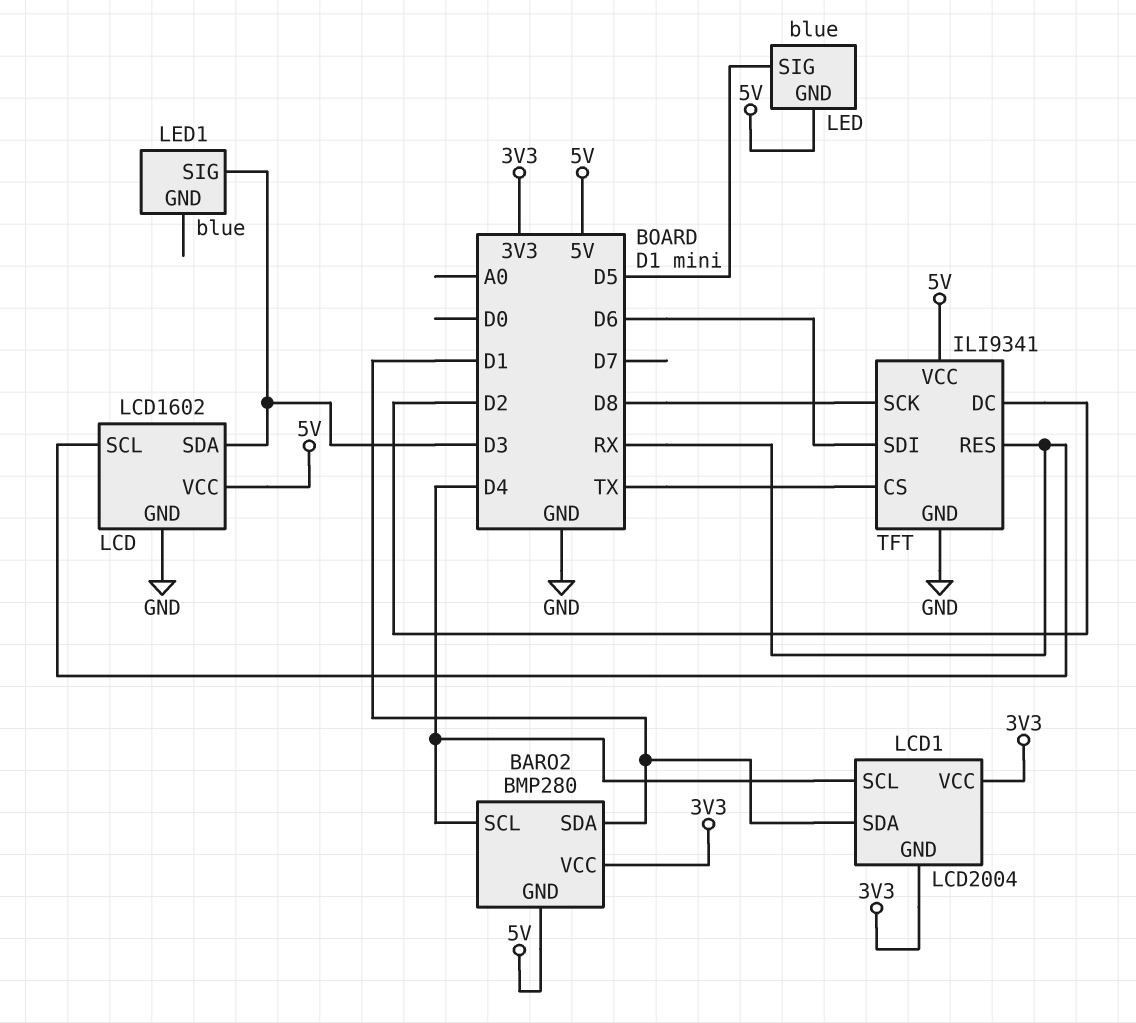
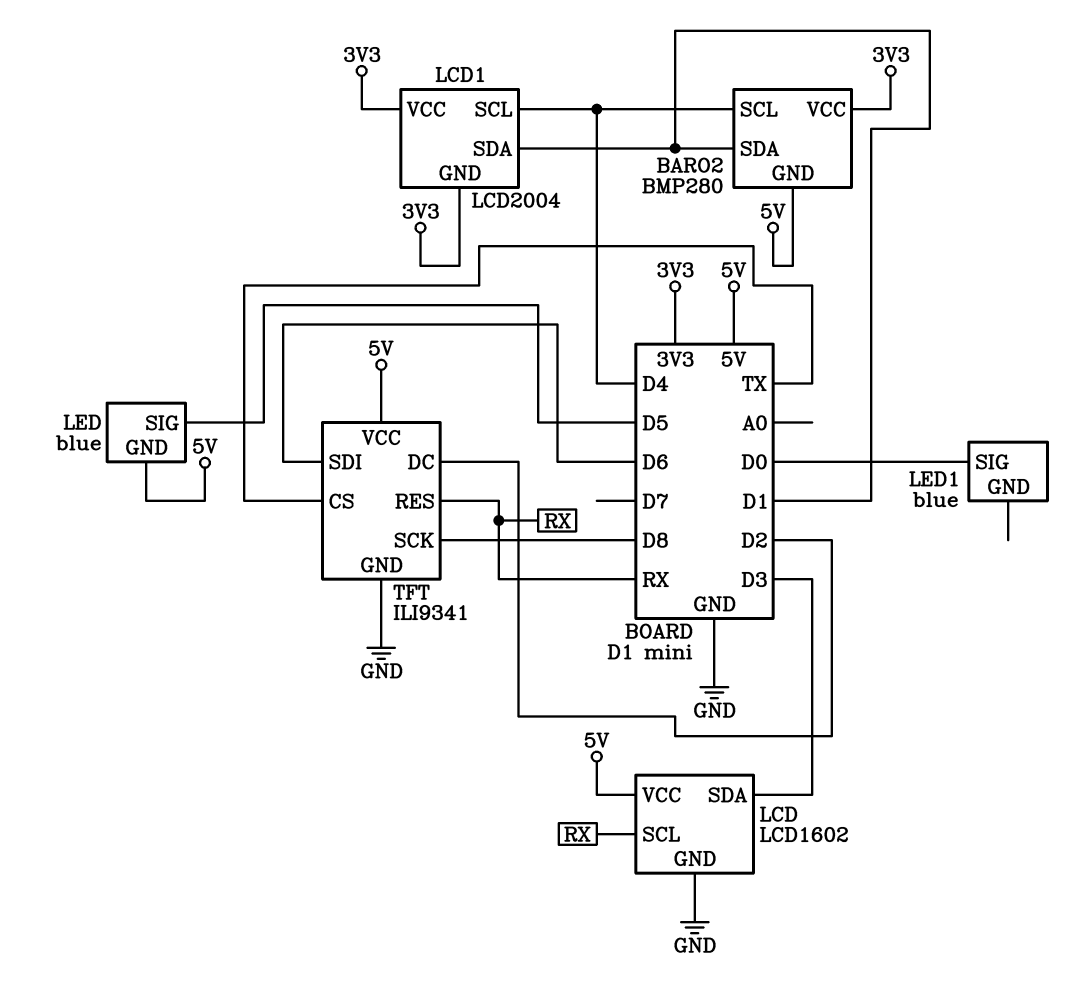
LED1 pin SIG: D3 -> D0

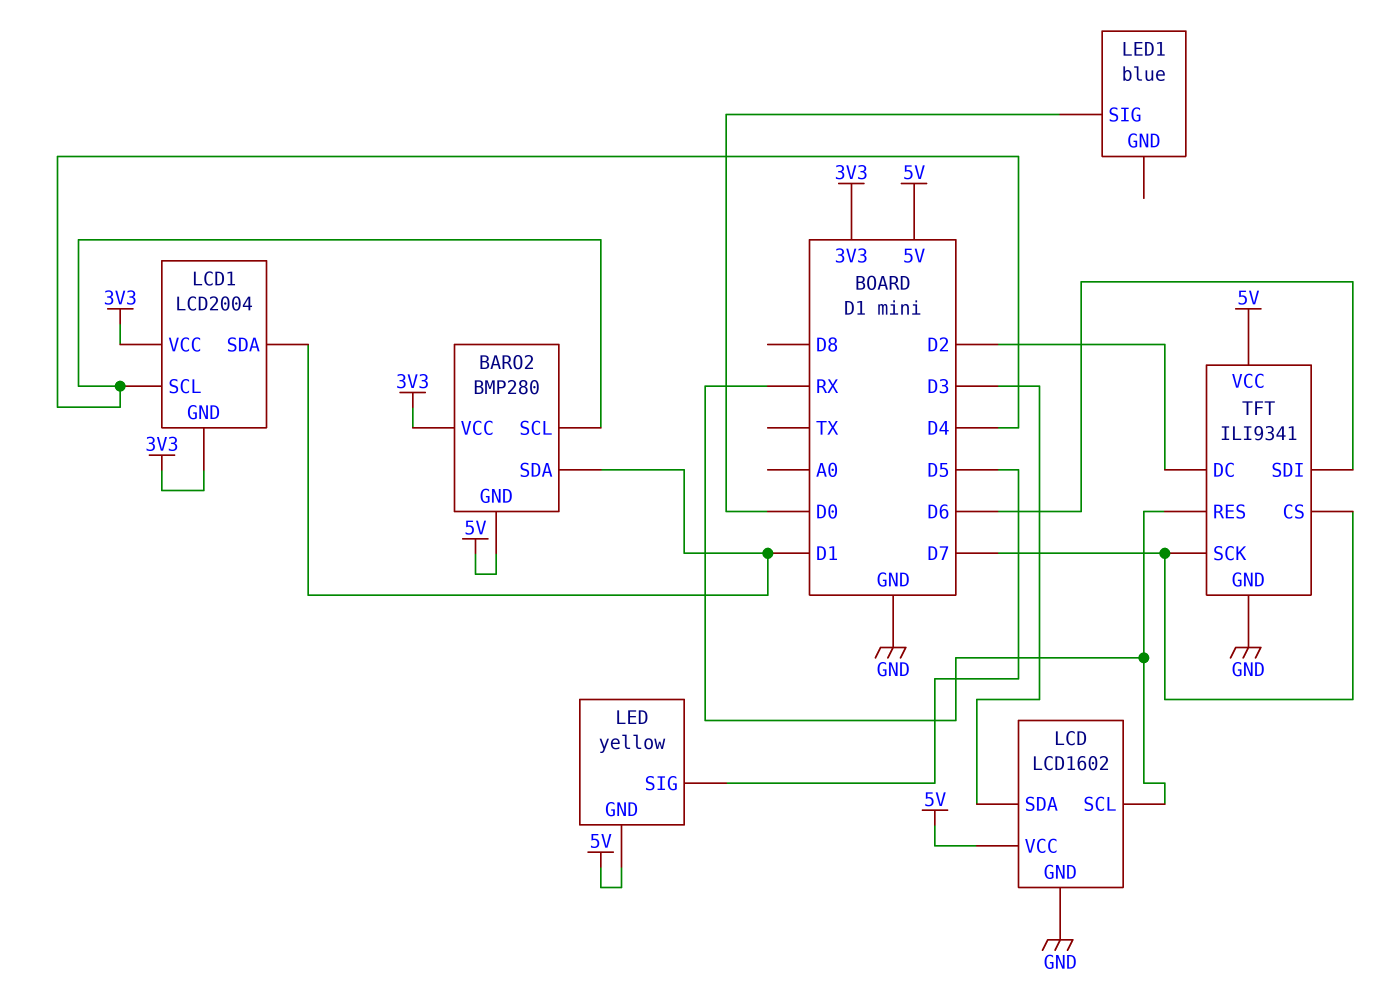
LED: blue -> yellow
TFT pin CS: TX -> D7
TFT pin SCK: D8 -> D7

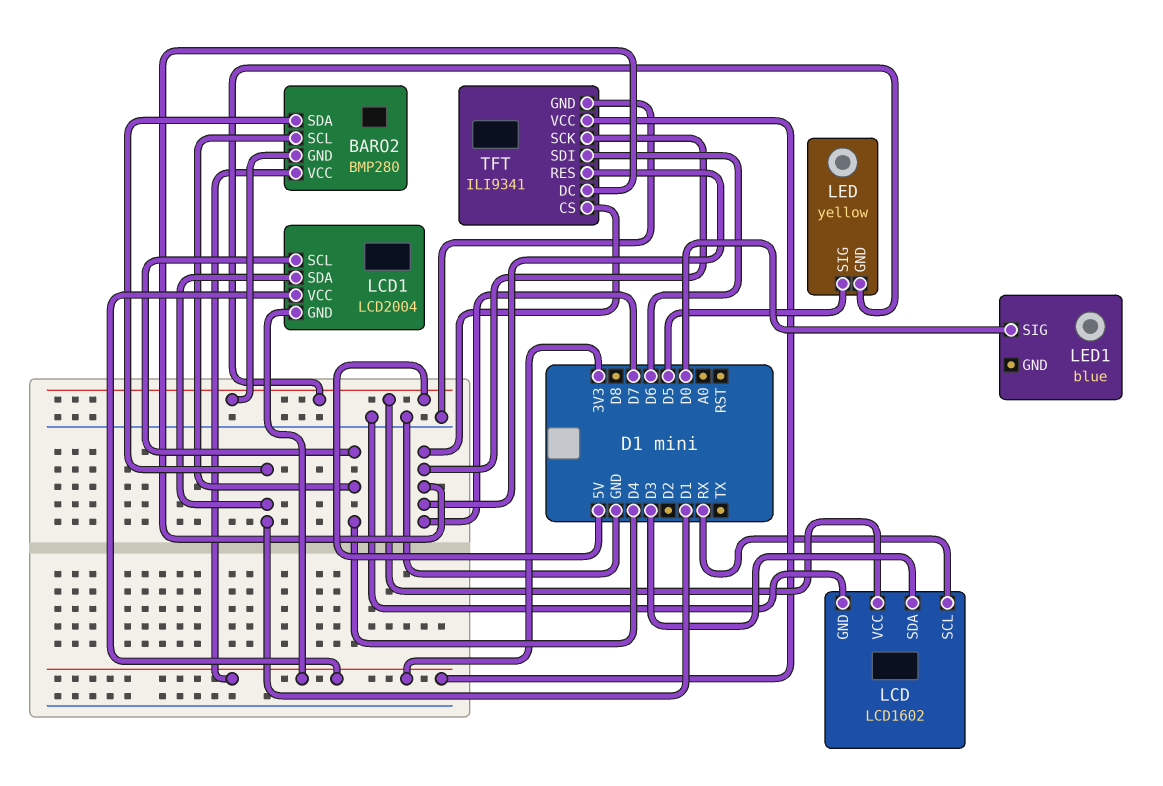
TFT pin DC: D2 -> D7
TFT pin RES: RX -> D7
TFT pin VCC: 5V -> 3V3

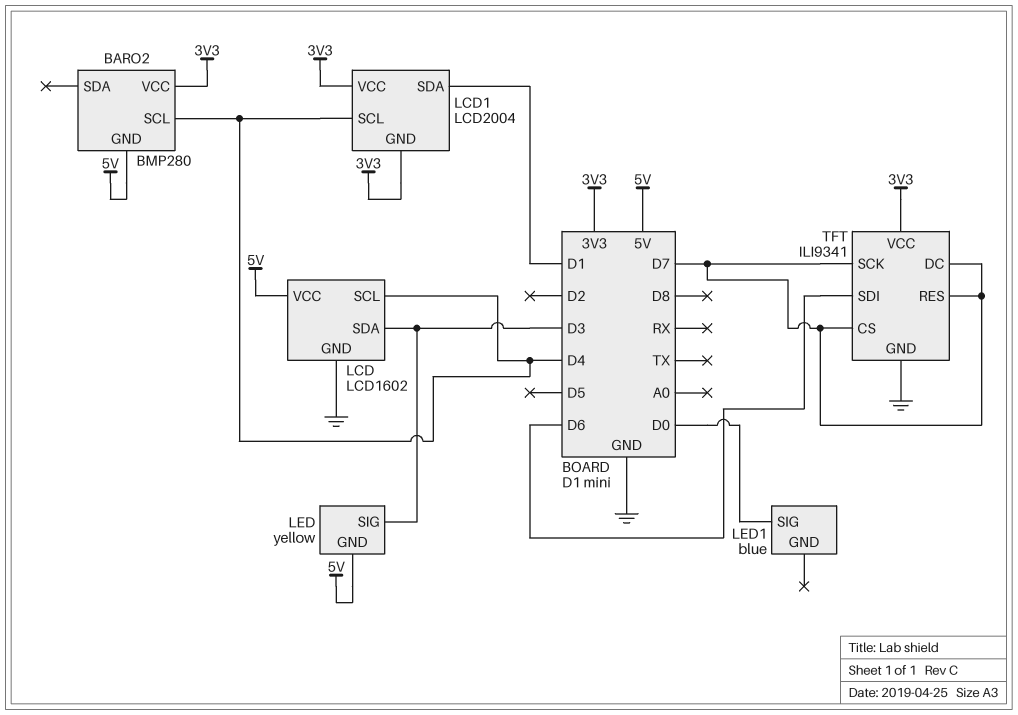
BARO2 pin SDA: D1 -> none
LCD pin SCL: RX -> D4
LED pin SIG: D5 -> D3

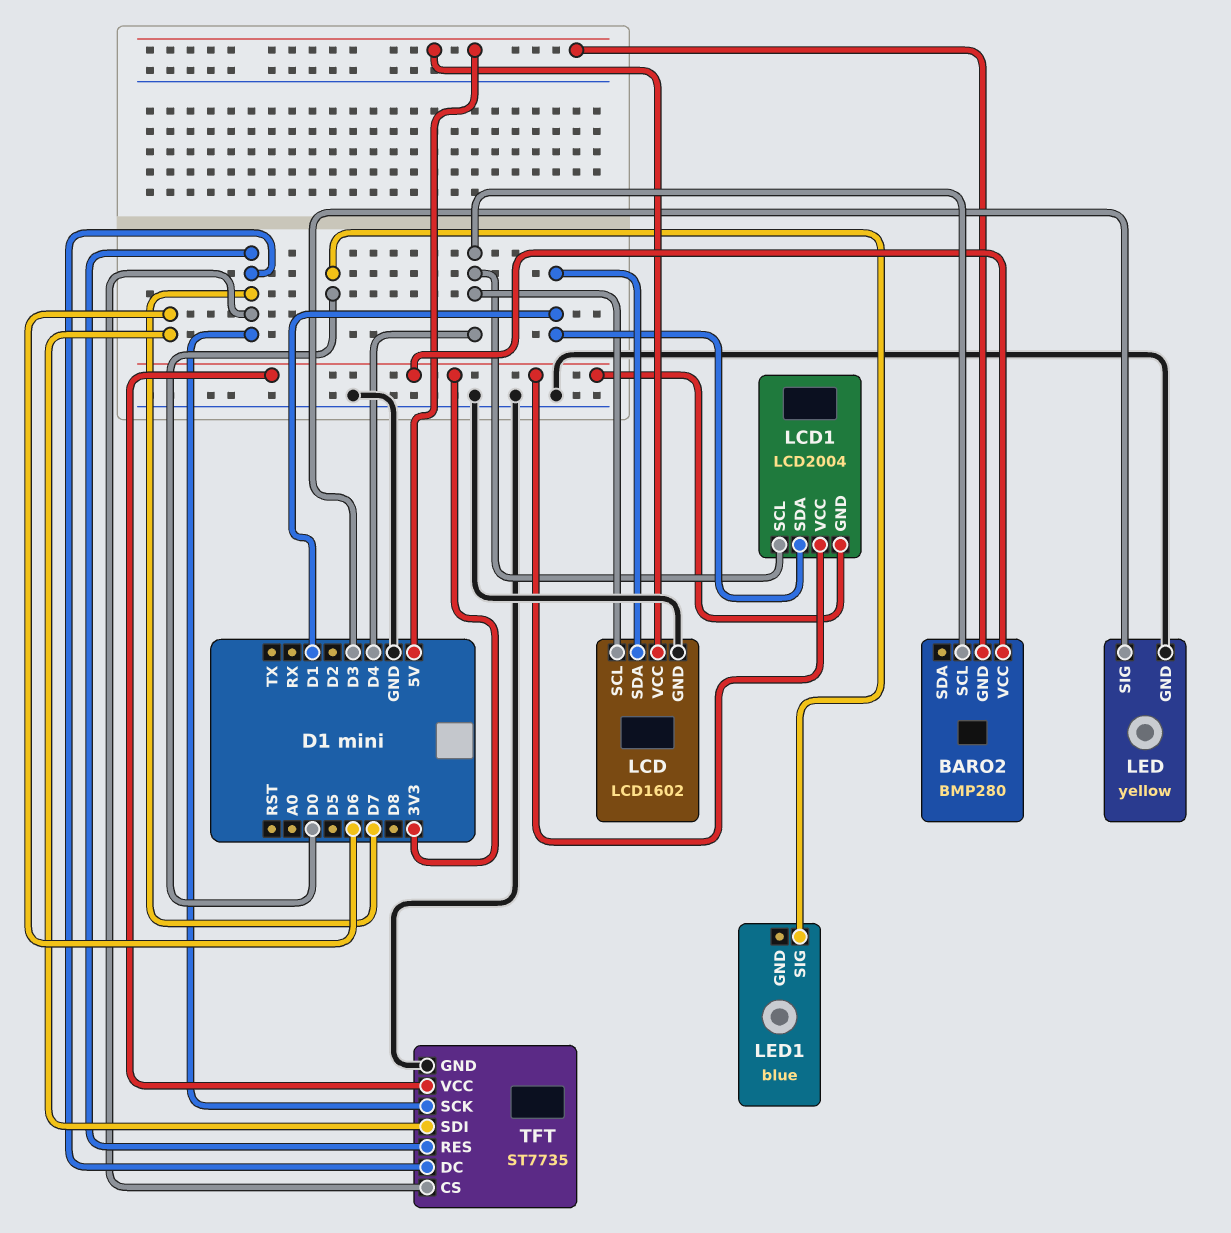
LCD pin SDA: D3 -> D1
LED pin GND: 5V -> GND
TFT: ILI9341 -> ST7735

